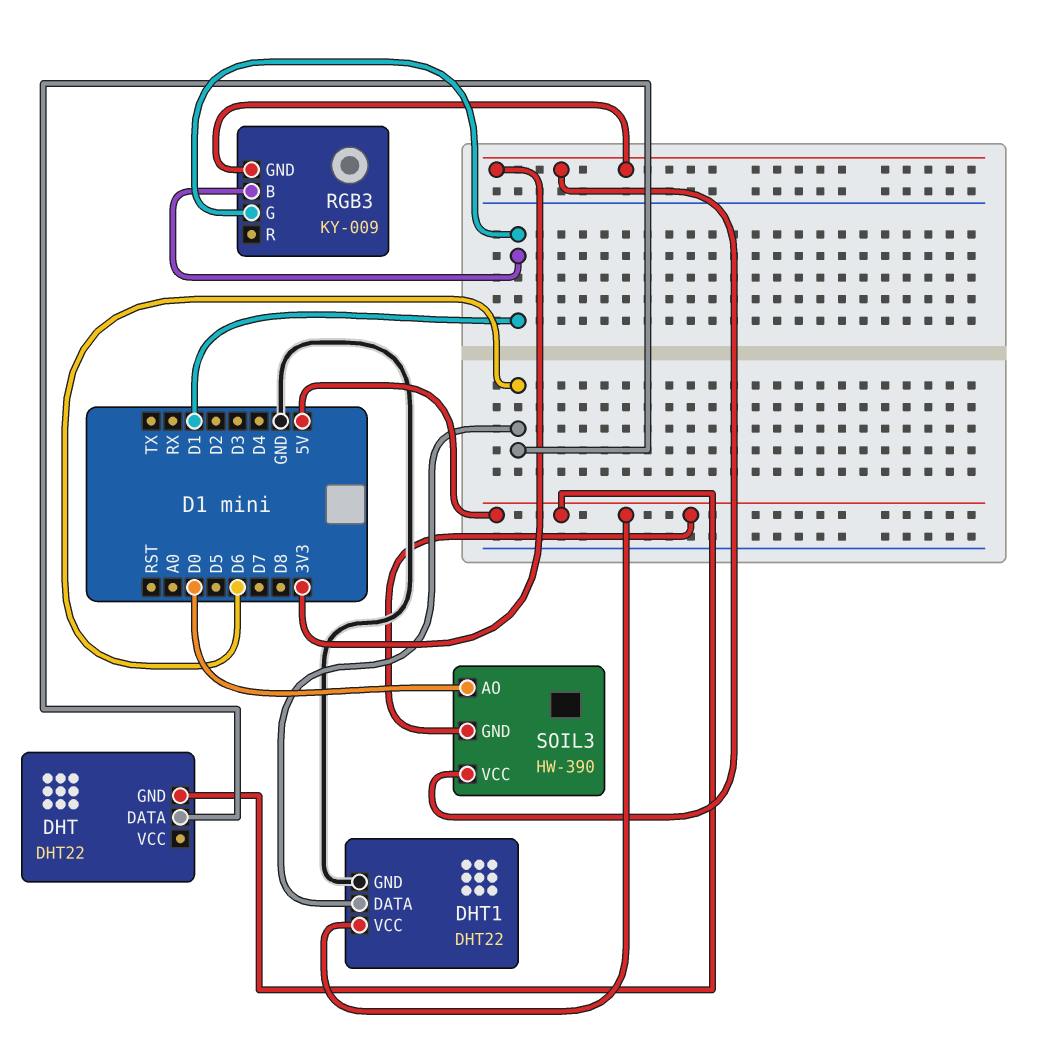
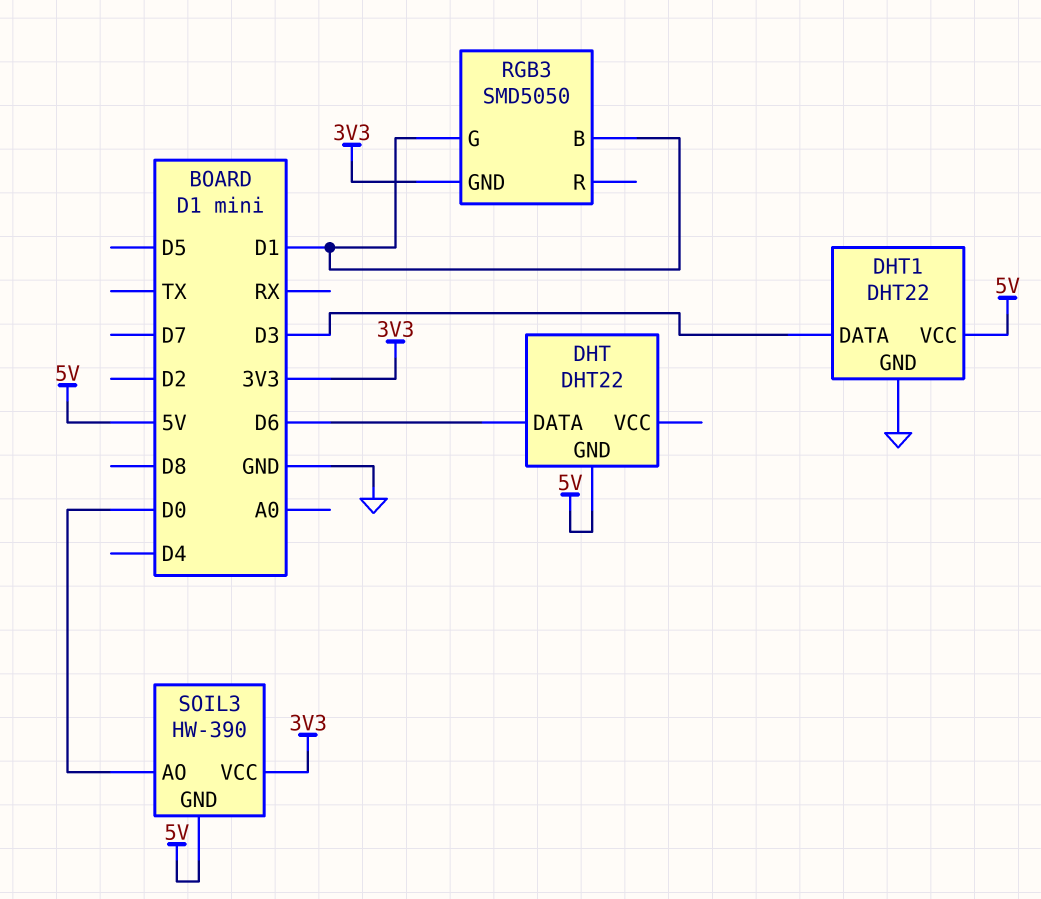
DHT1 pin DATA: D6 -> D3
RGB3: KY-009 -> SMD5050

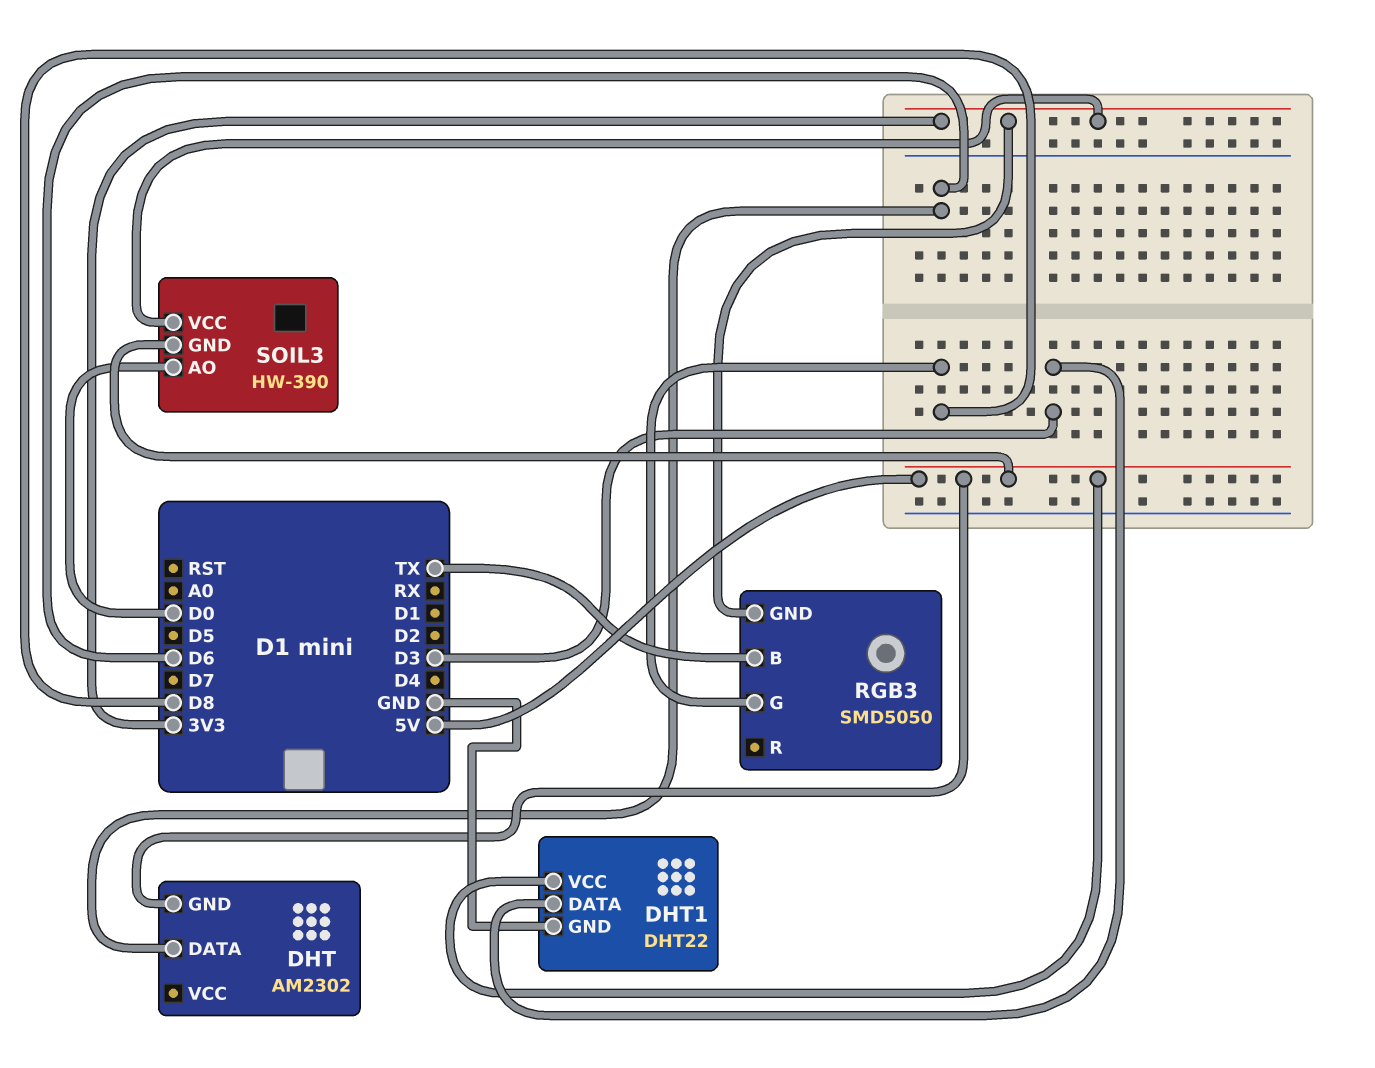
DHT: DHT22 -> AM2302
RGB3 pin B: D1 -> TX
RGB3 pin G: D1 -> D8

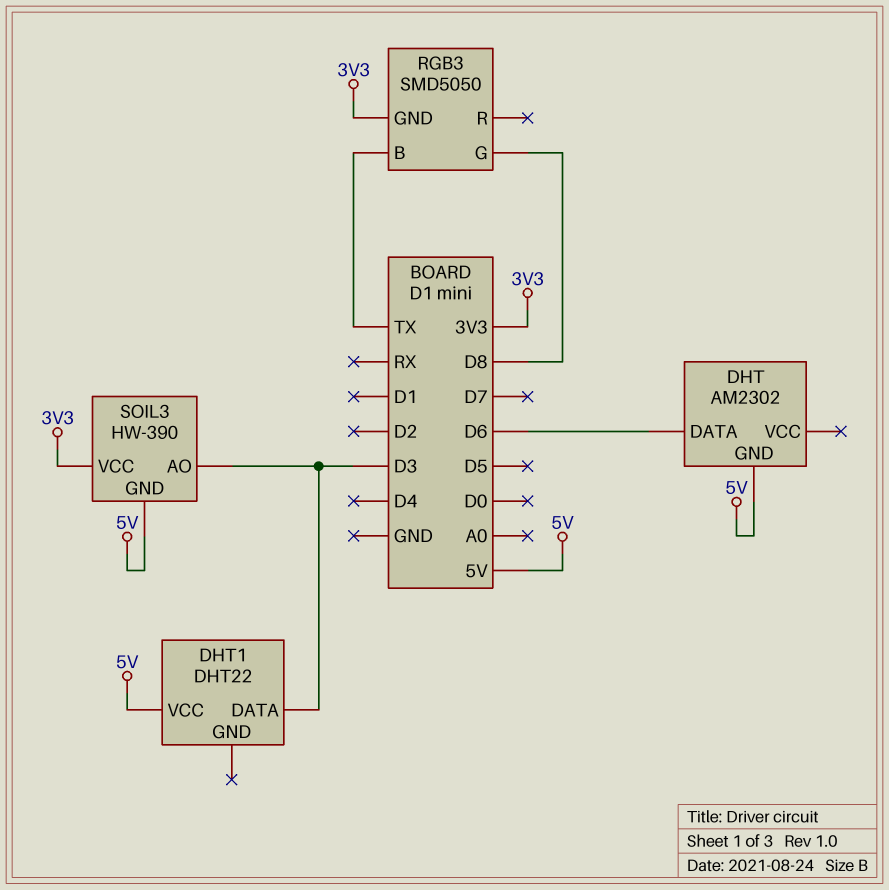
DHT1 pin GND: GND -> none
SOIL3 pin AO: D0 -> D3

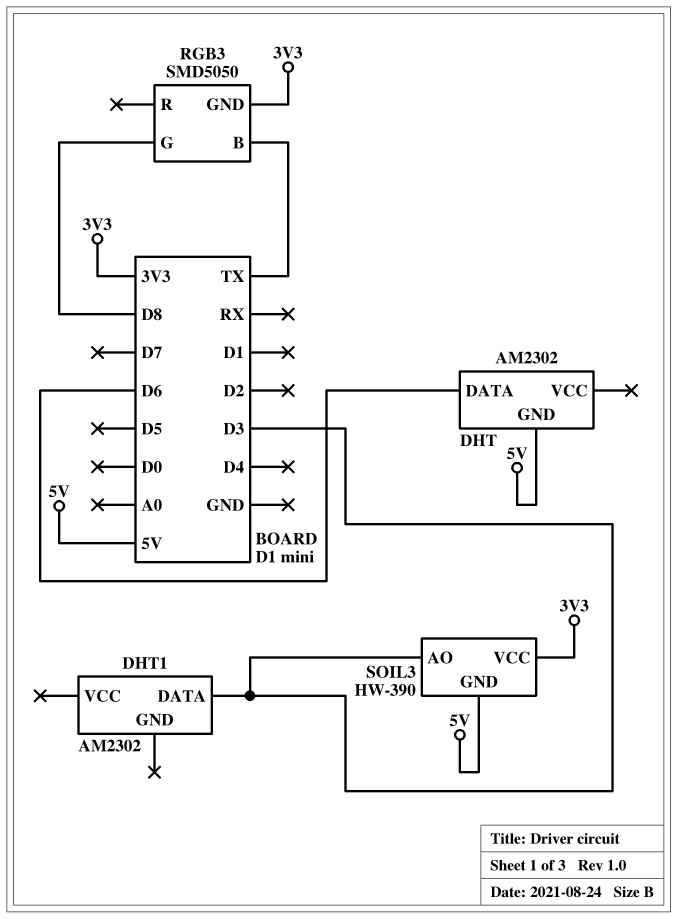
DHT1: DHT22 -> AM2302
DHT1 pin VCC: 5V -> none

